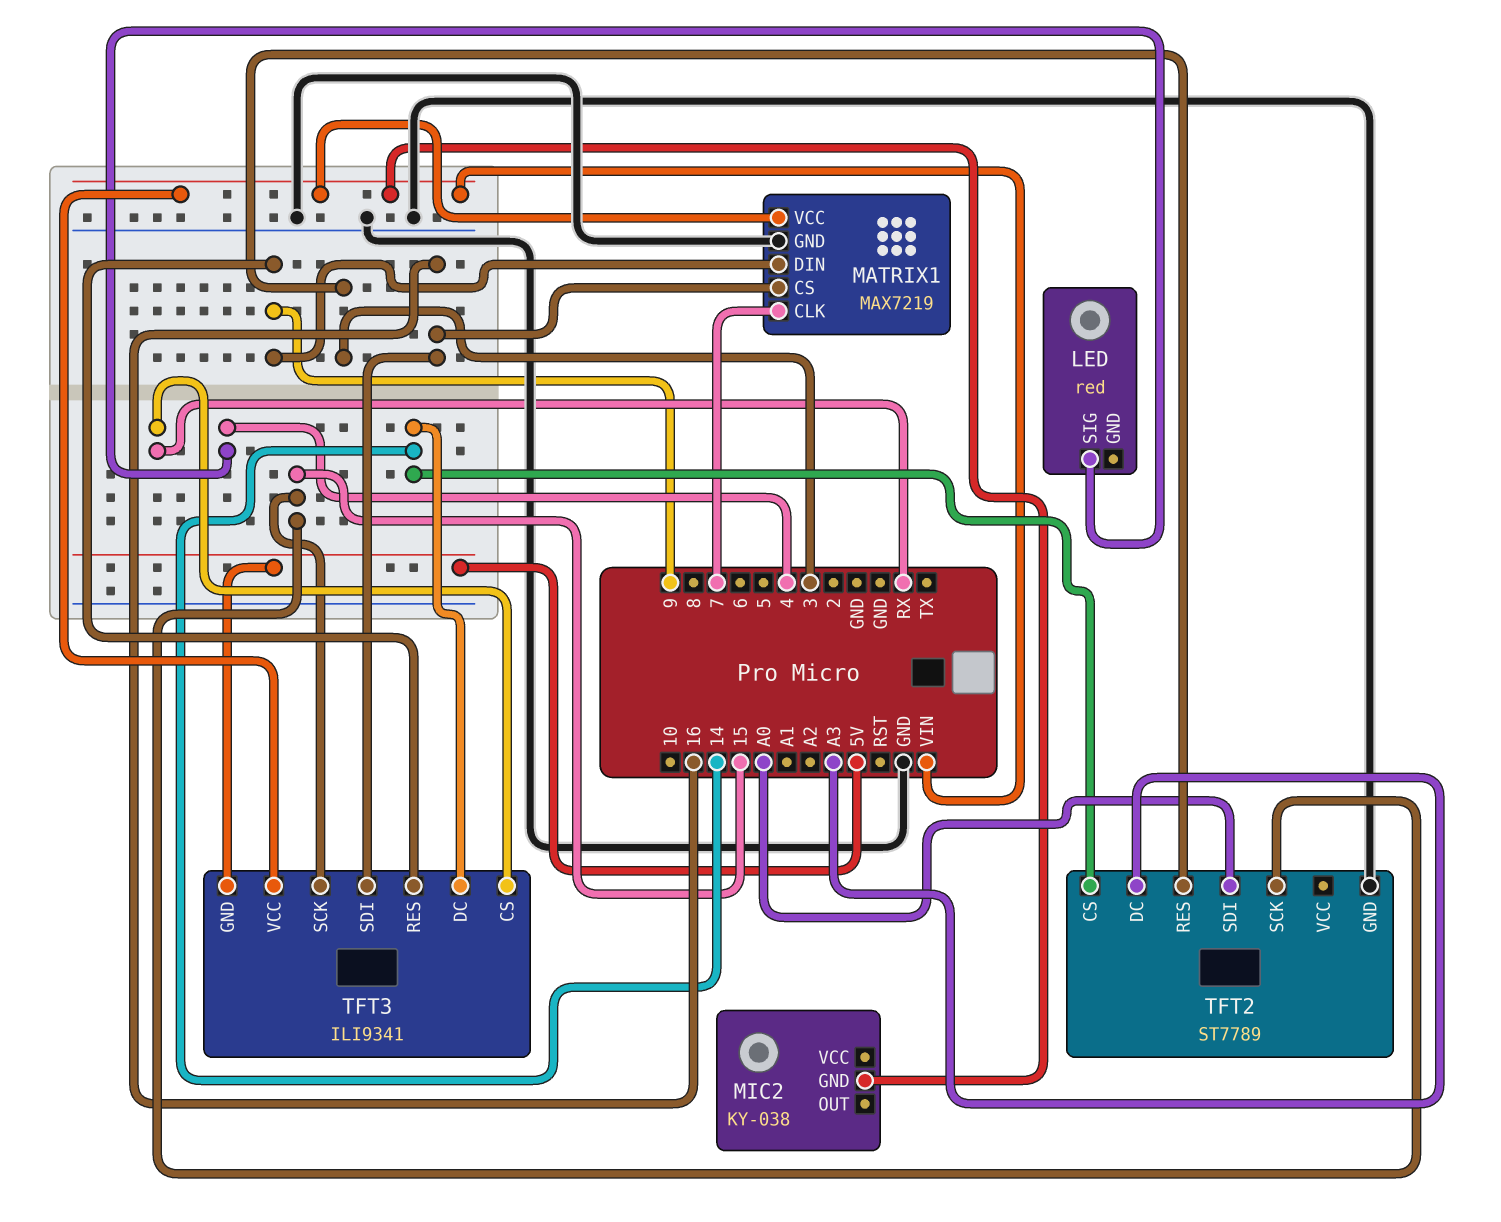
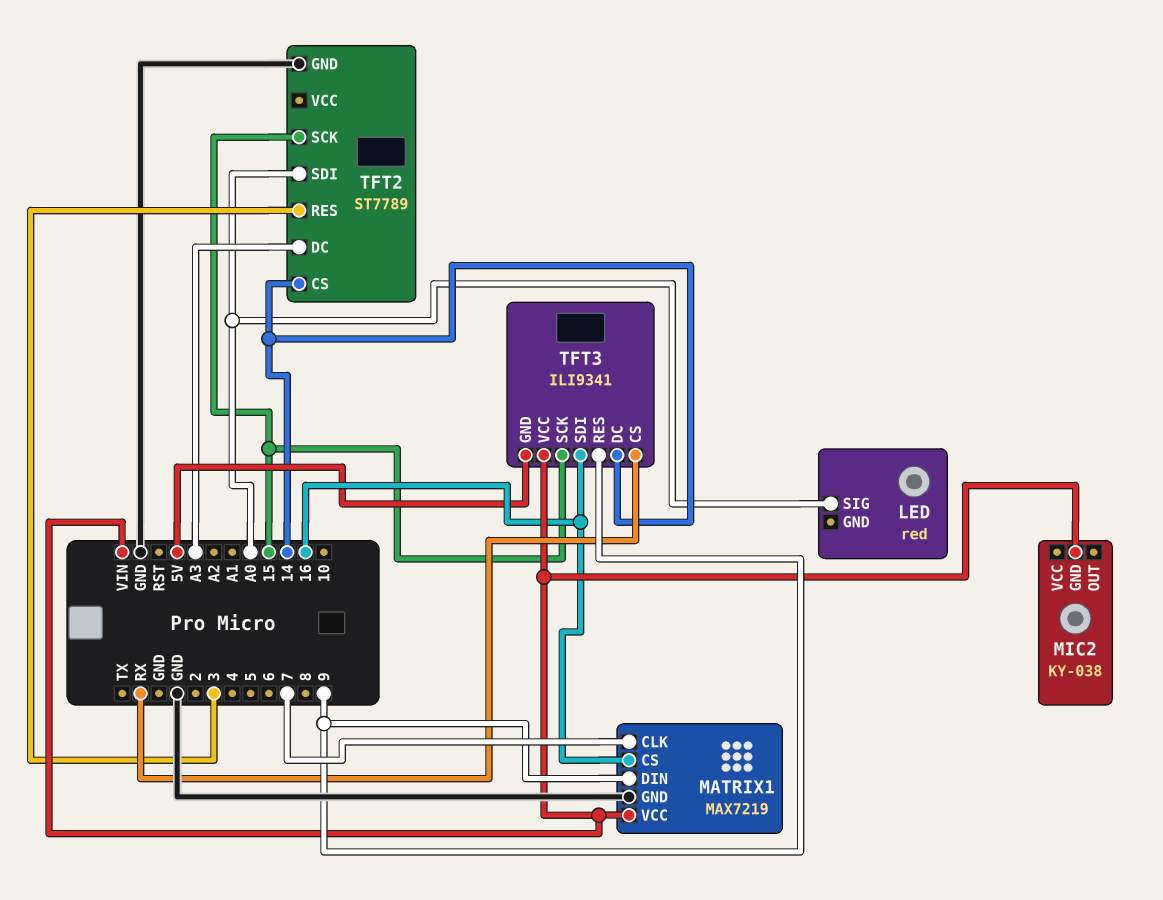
LED pin SIG: 4 -> A0

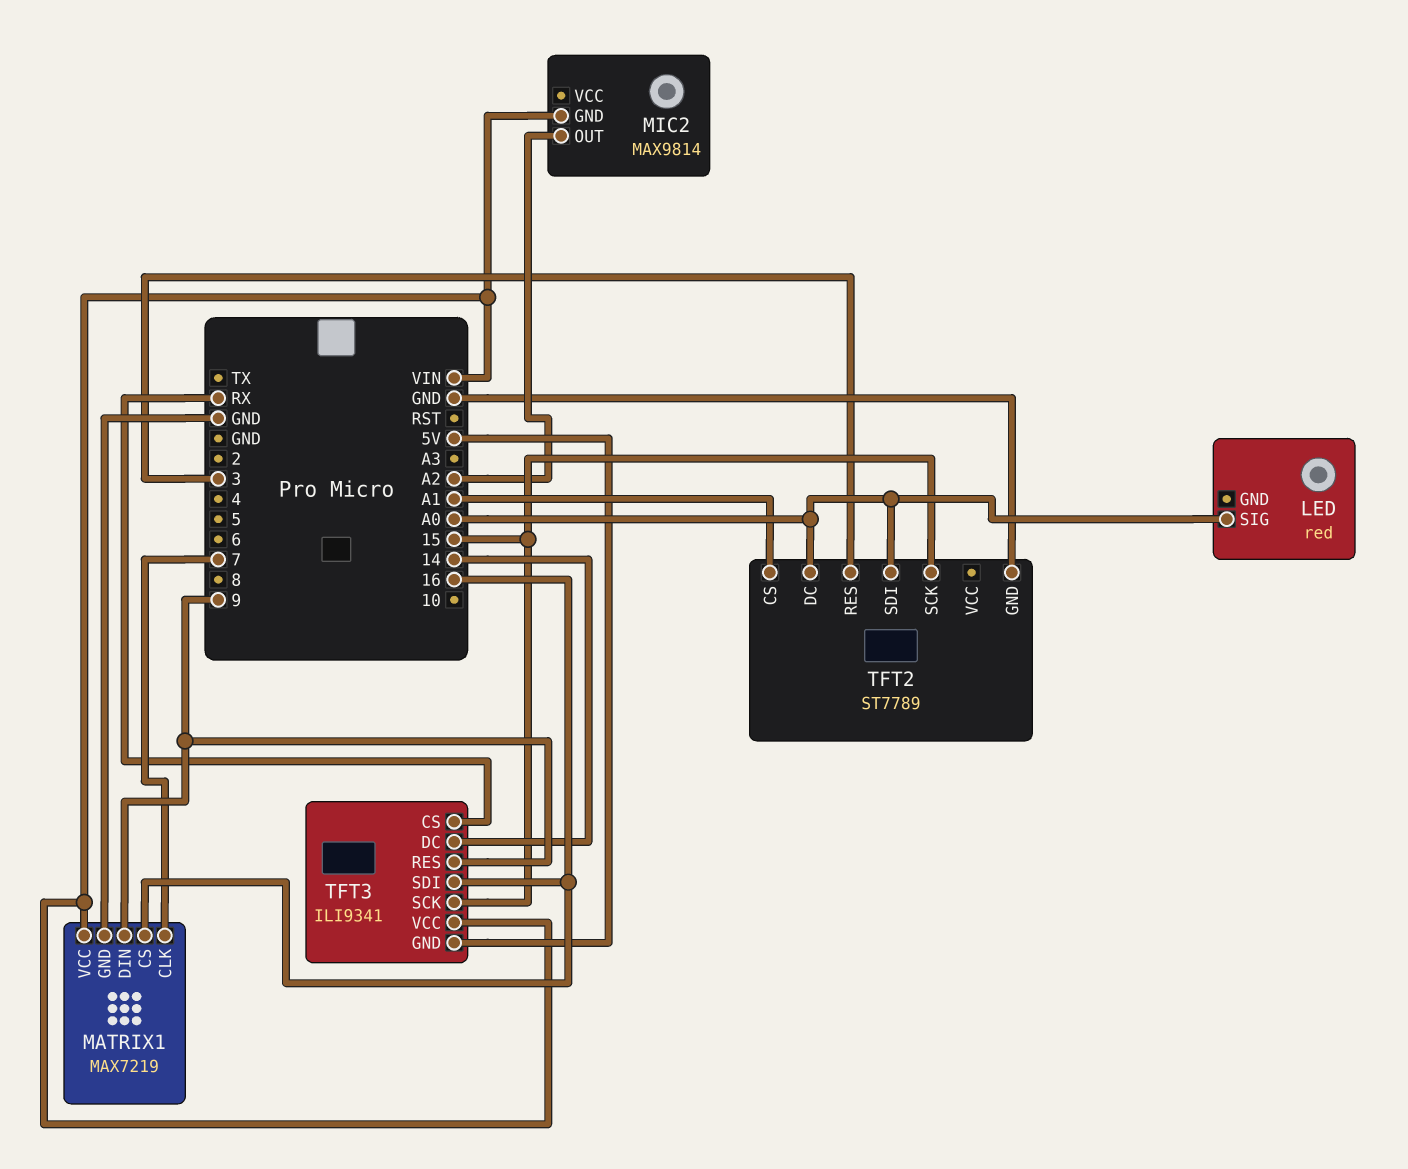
MIC2: KY-038 -> MAX9814
MIC2 pin OUT: none -> A2
TFT2 pin CS: 14 -> A1
TFT2 pin DC: A3 -> A0

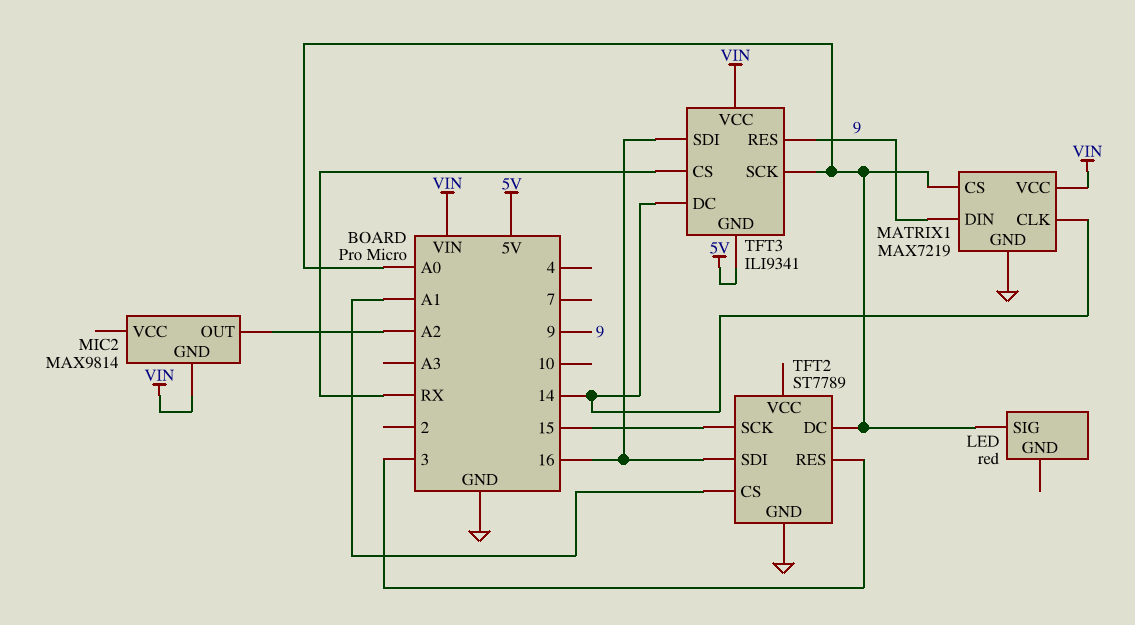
MATRIX1 pin CLK: 7 -> 14
MATRIX1 pin CS: 16 -> A0
TFT2 pin SDI: A0 -> 16
TFT3 pin SCK: 15 -> A0

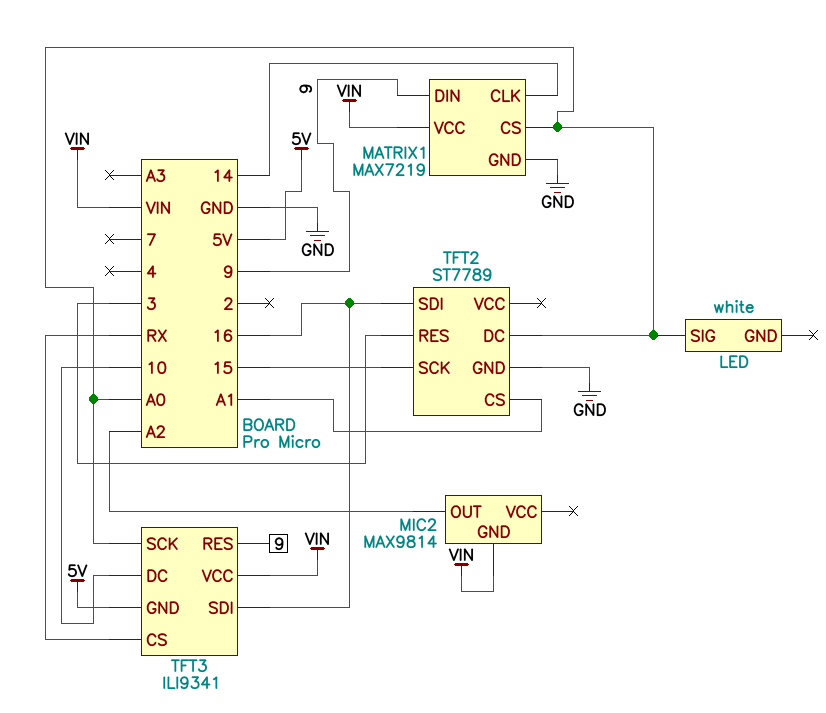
LED: red -> white
TFT3 pin DC: 14 -> 10

